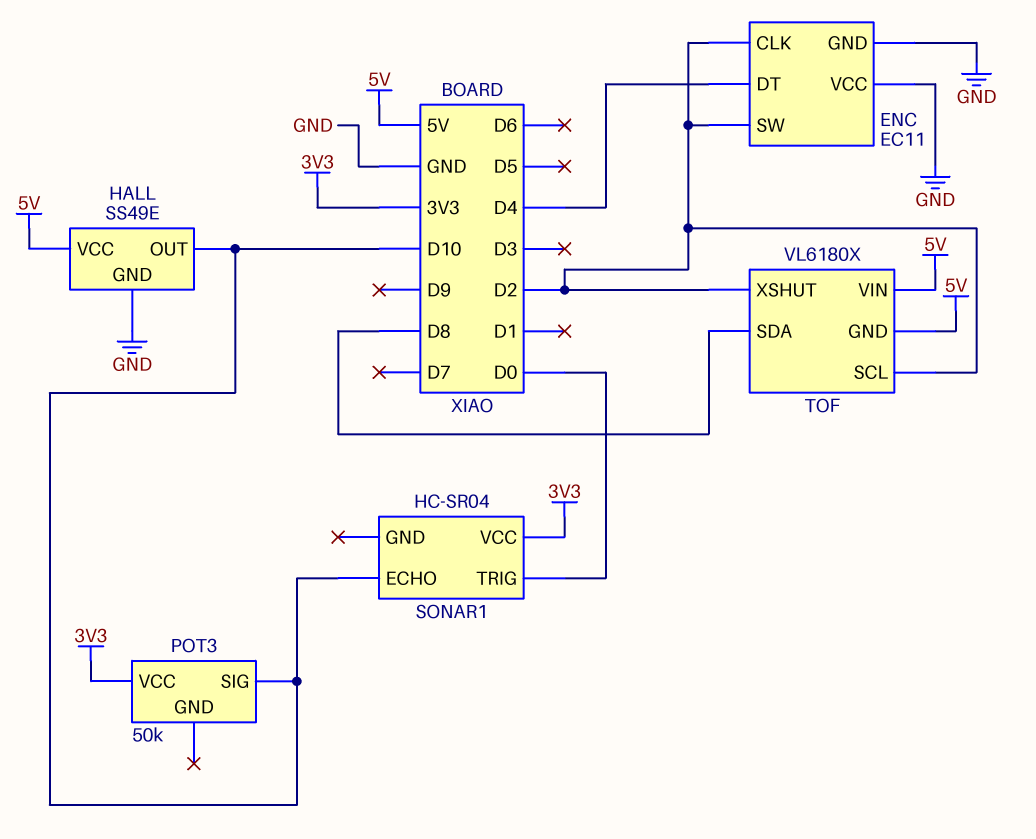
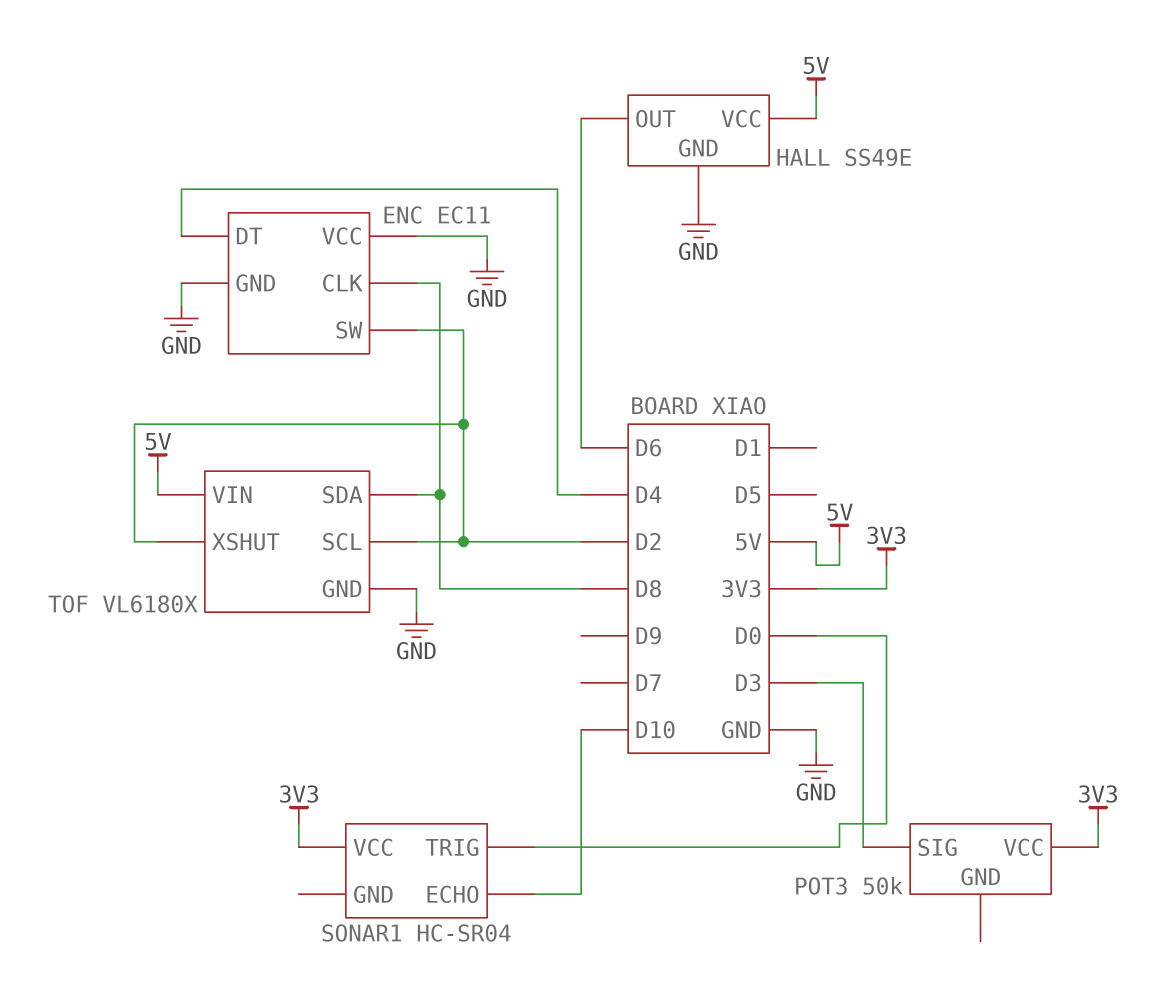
ENC pin CLK: D2 -> D8
HALL pin OUT: D10 -> D6
POT3 pin SIG: D10 -> D3
TOF pin GND: 5V -> GND

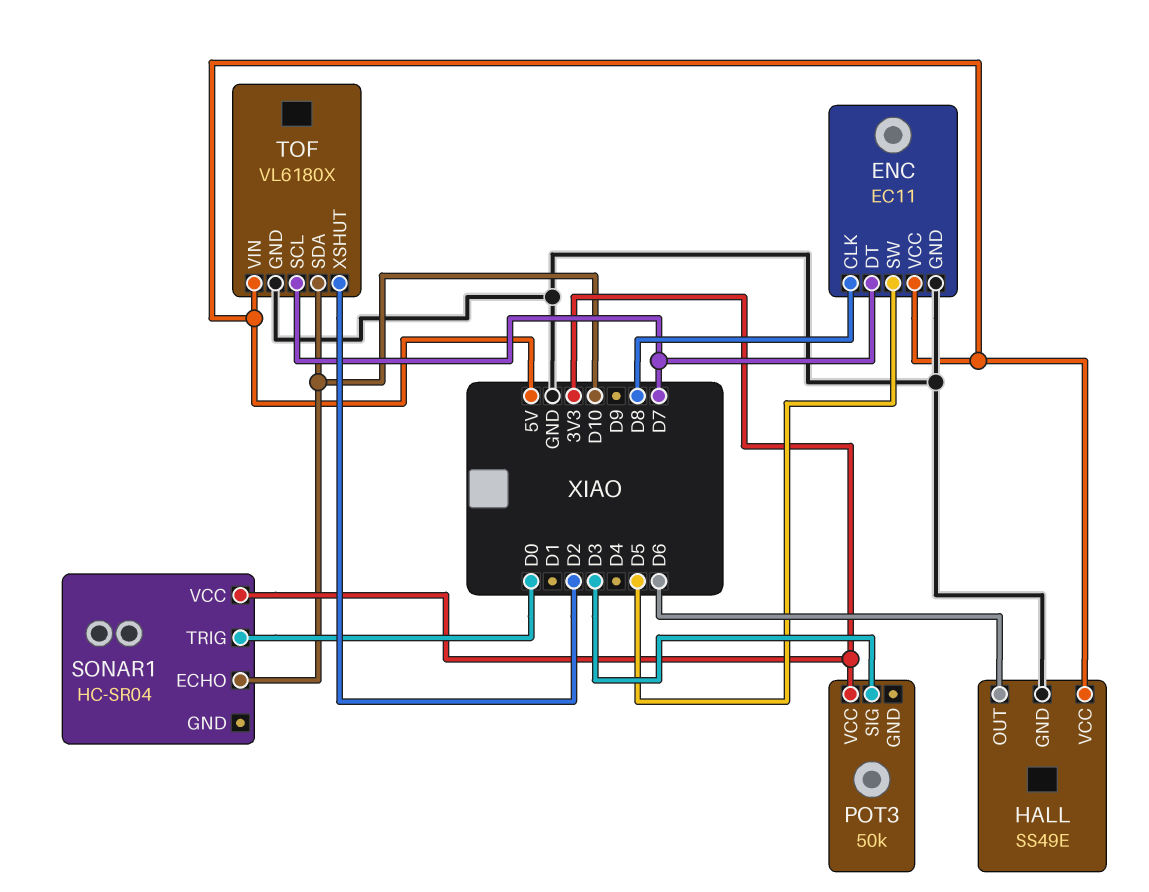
ENC pin DT: D4 -> D7
ENC pin SW: D2 -> D5
ENC pin VCC: GND -> 5V
TOF pin SCL: D2 -> D7
TOF pin SDA: D8 -> D10

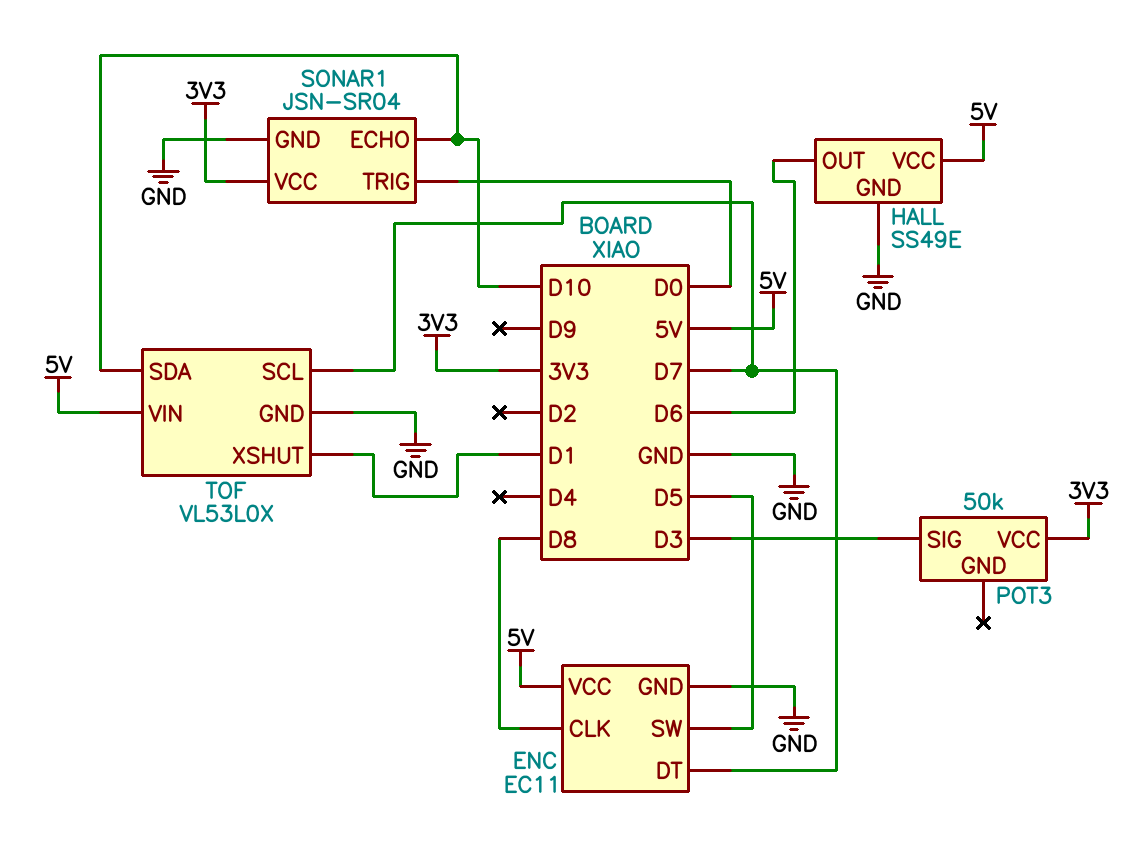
SONAR1: HC-SR04 -> JSN-SR04
SONAR1 pin GND: none -> GND
TOF: VL6180X -> VL53L0X
TOF pin XSHUT: D2 -> D1

